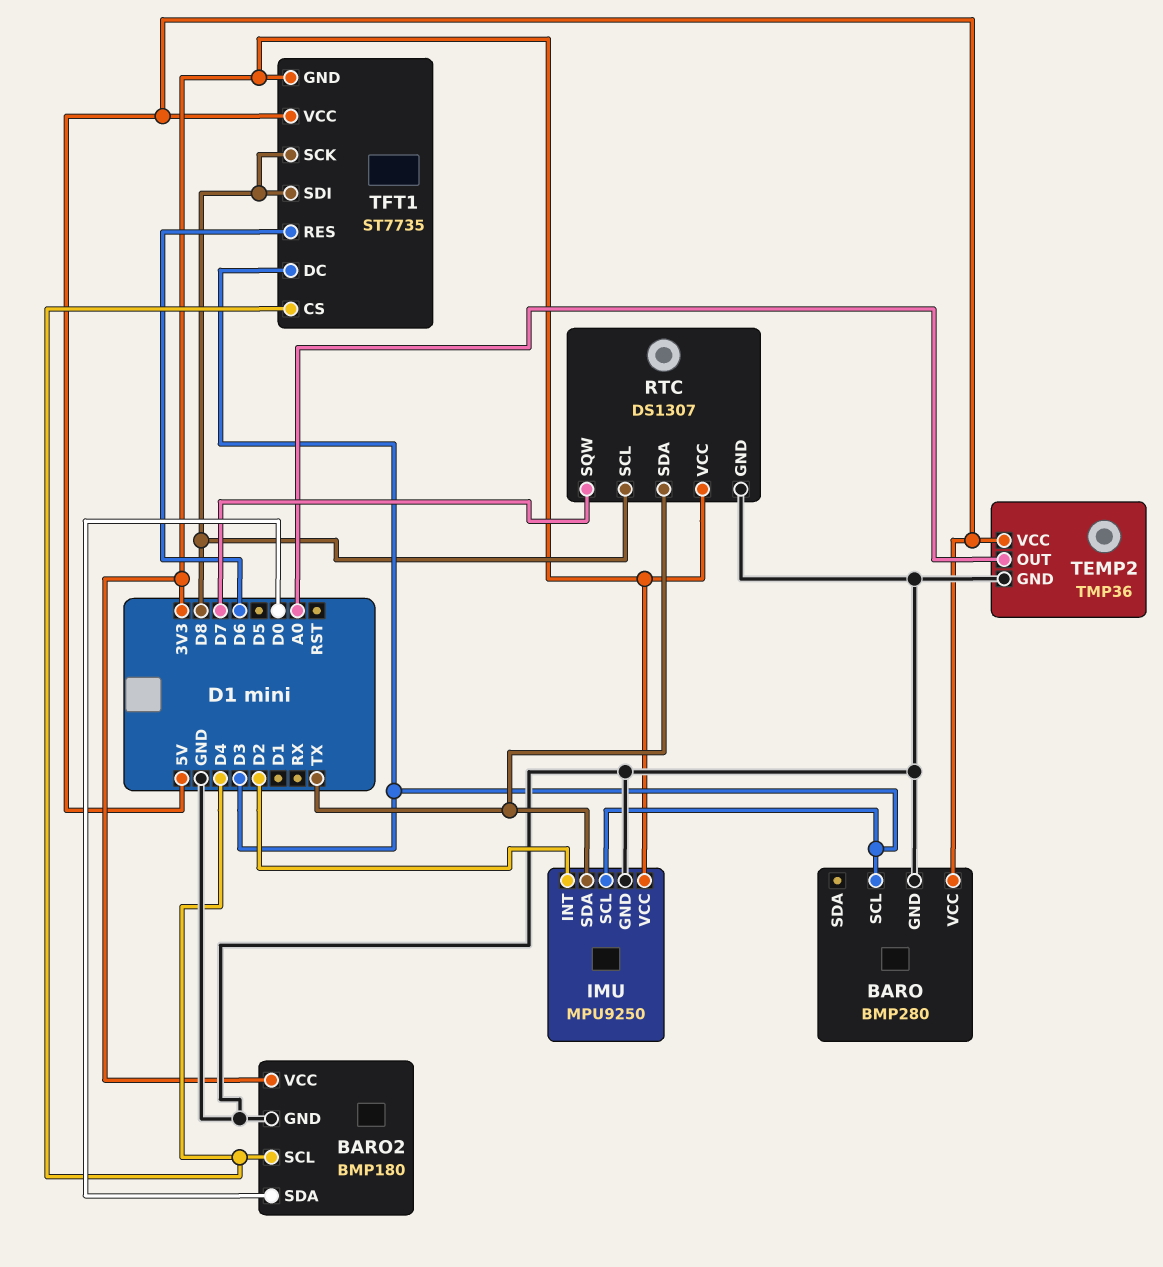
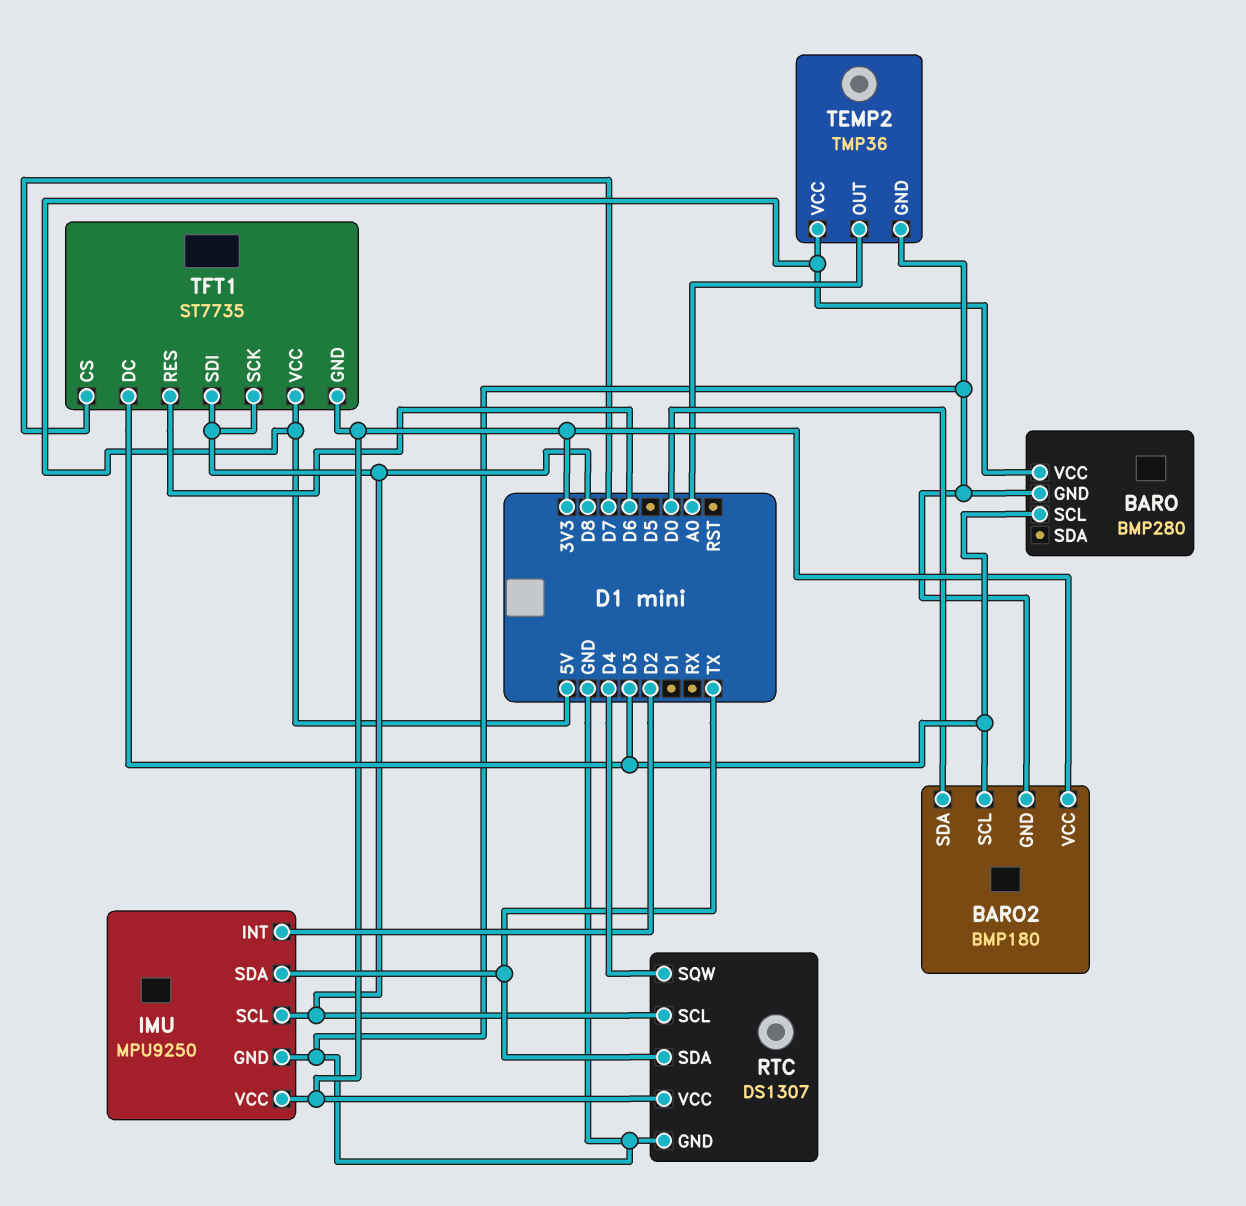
BARO2 pin SCL: D4 -> D3
IMU pin SCL: D3 -> D8
RTC pin SQW: D7 -> D4
TFT1 pin CS: D4 -> D7

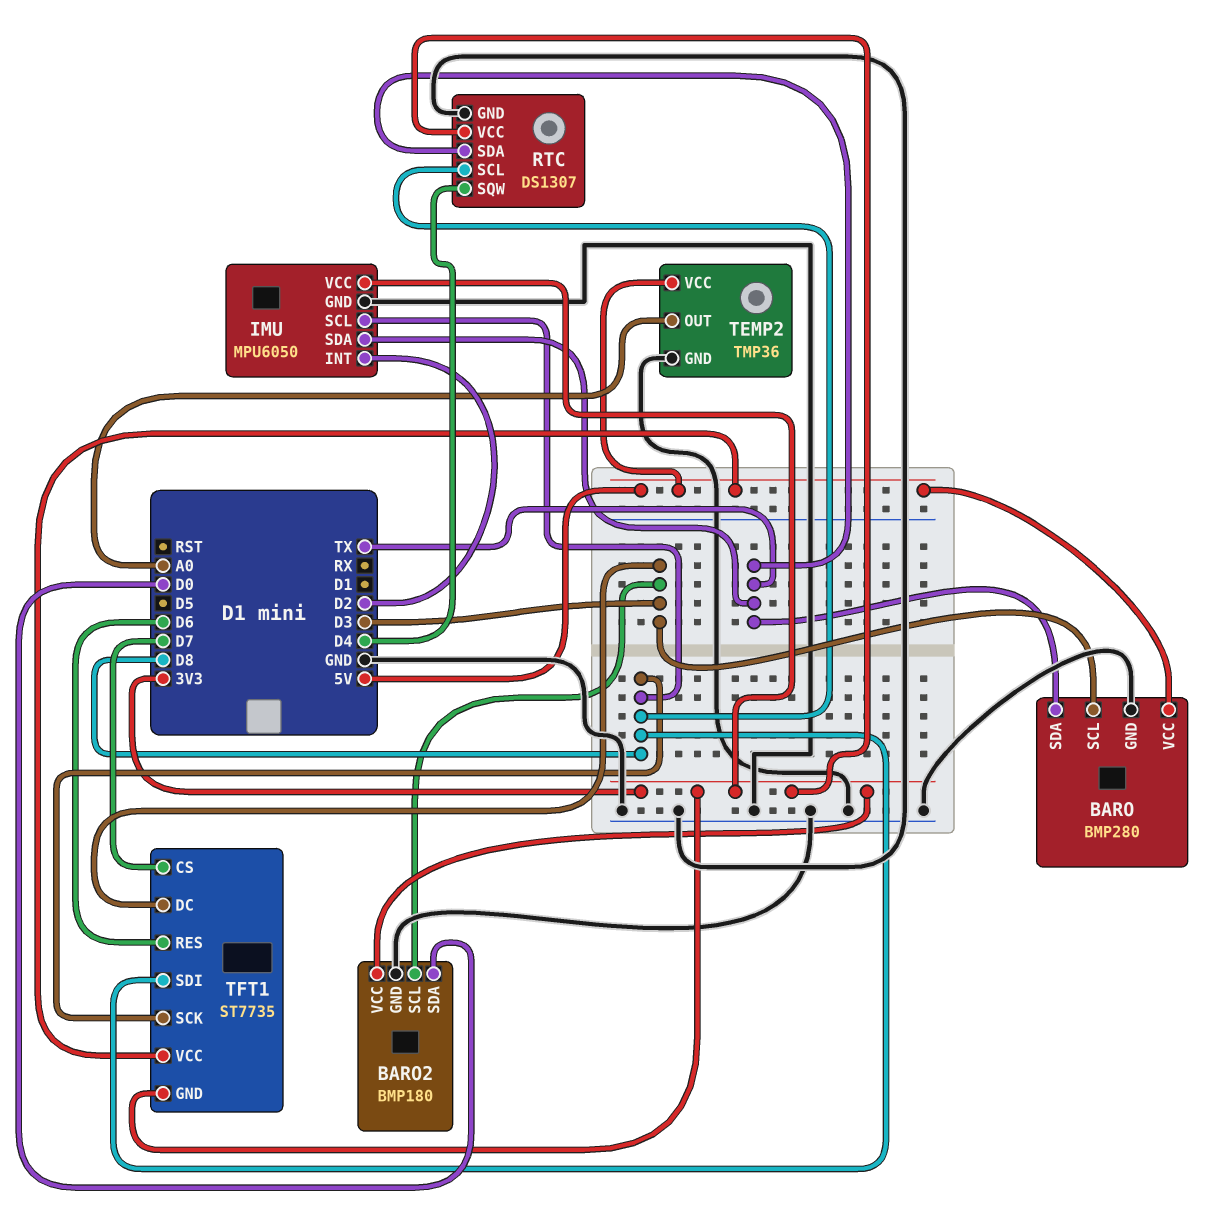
BARO pin SDA: none -> TX
IMU: MPU9250 -> MPU6050

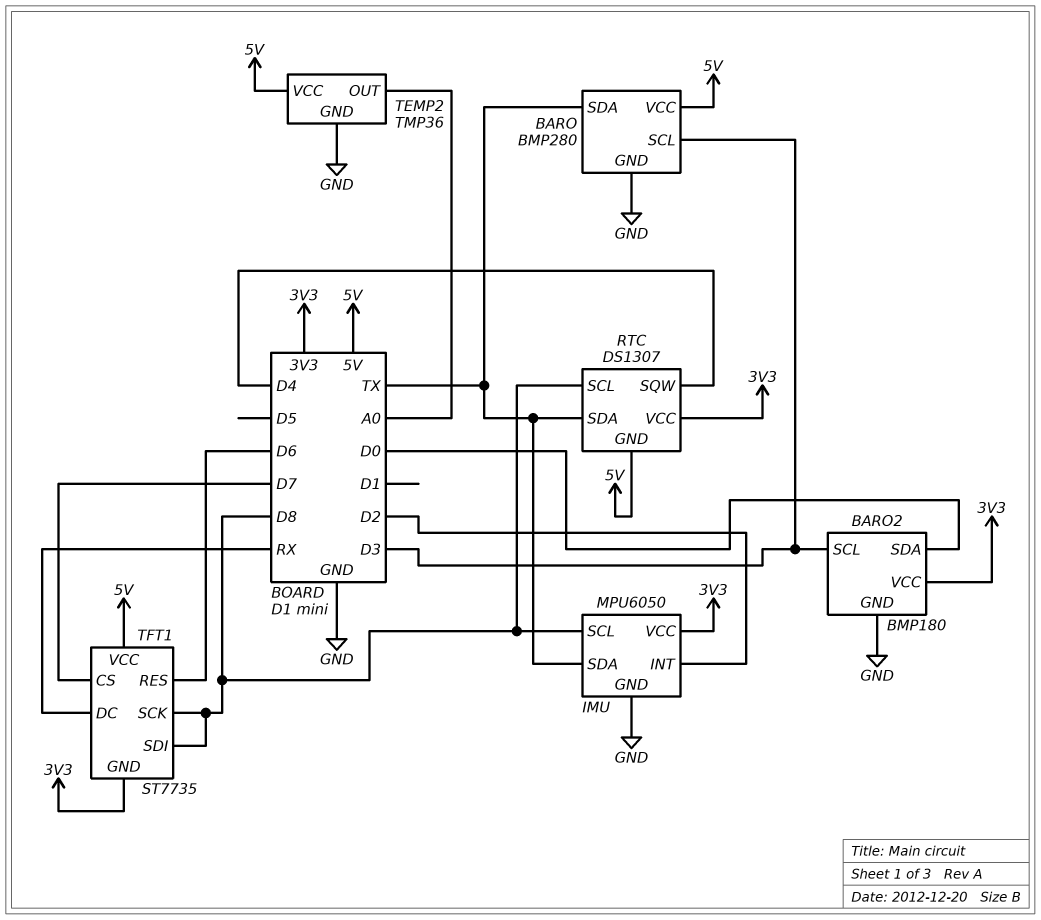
RTC pin GND: GND -> 5V
TFT1 pin DC: D3 -> RX

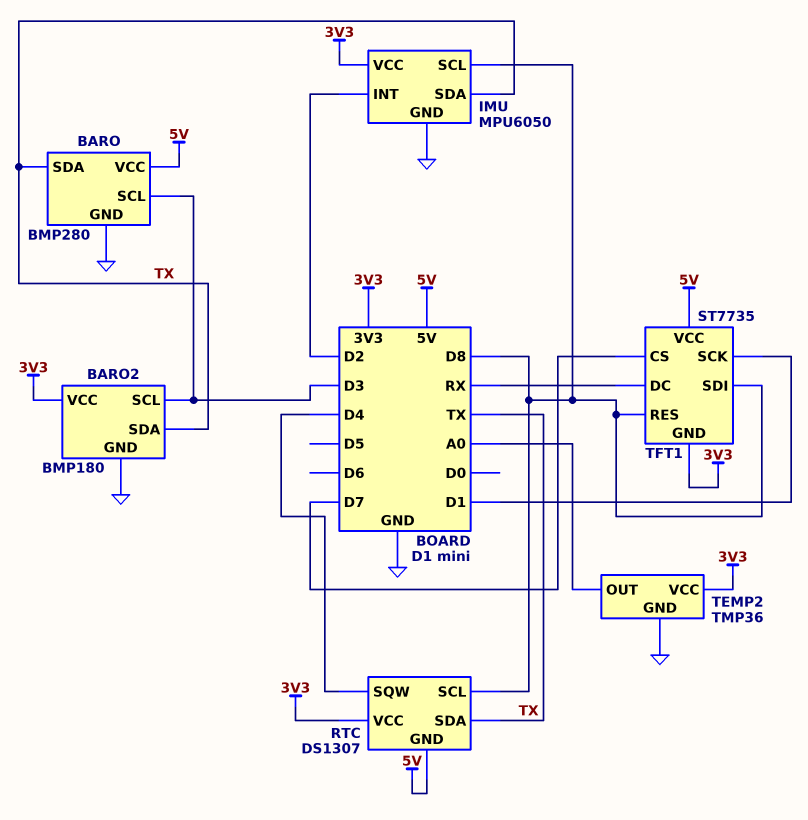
BARO2 pin SDA: D0 -> TX
TEMP2 pin VCC: 5V -> 3V3
TFT1 pin RES: D6 -> D8
TFT1 pin SCK: D8 -> D1

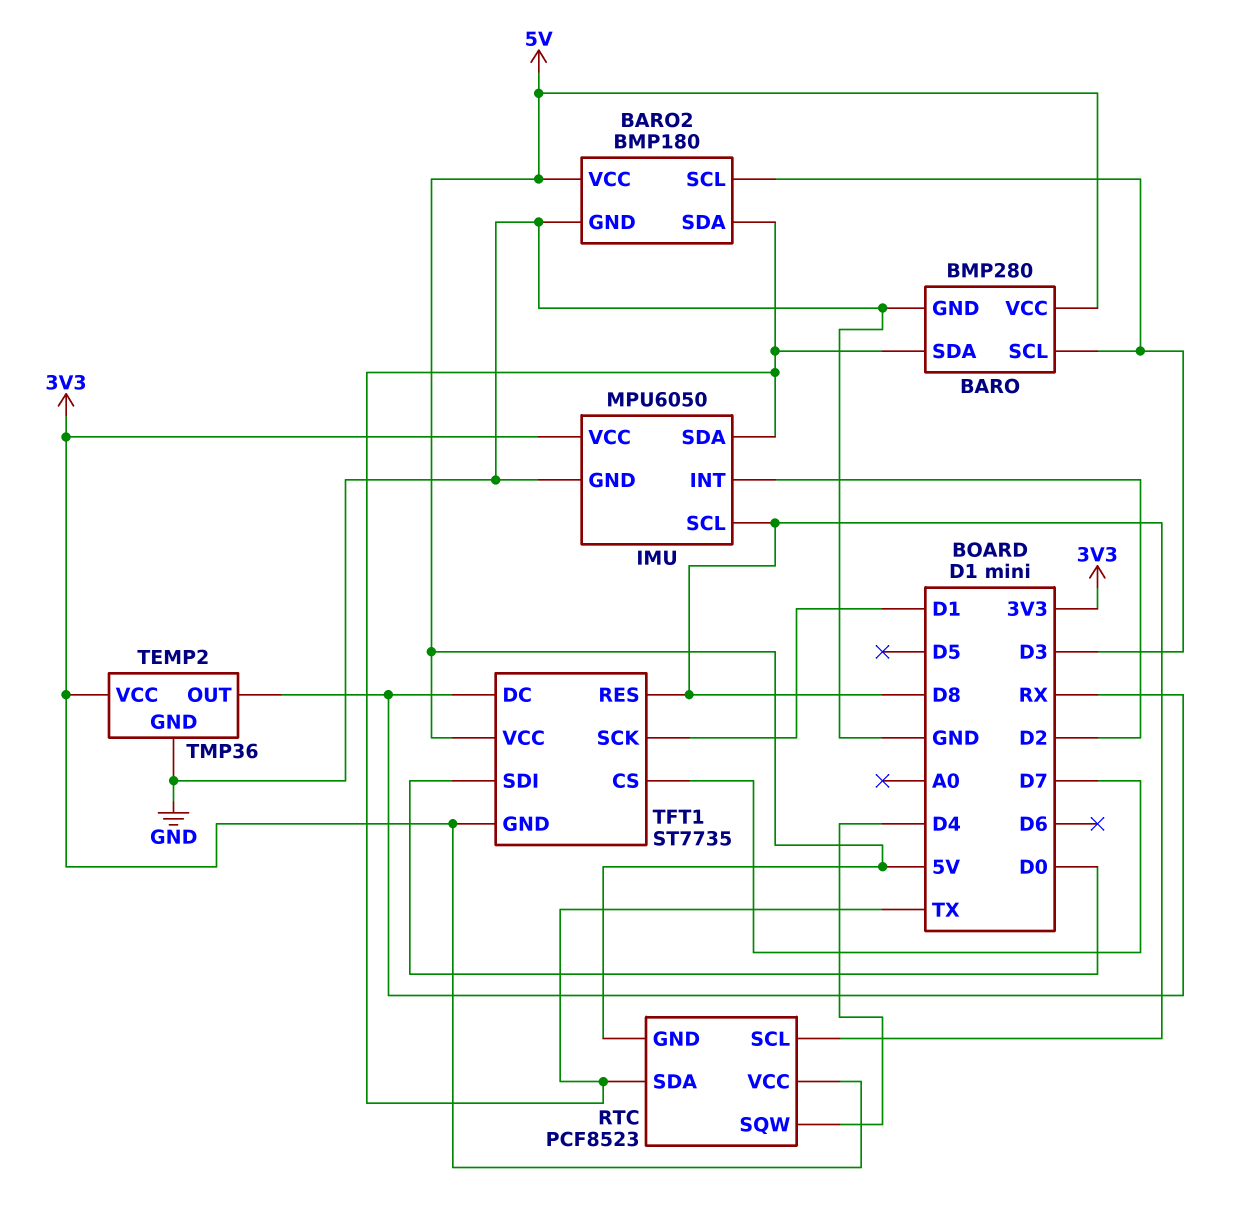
BARO2 pin VCC: 3V3 -> 5V
RTC: DS1307 -> PCF8523
TEMP2 pin OUT: A0 -> RX
TFT1 pin SDI: D8 -> D0

